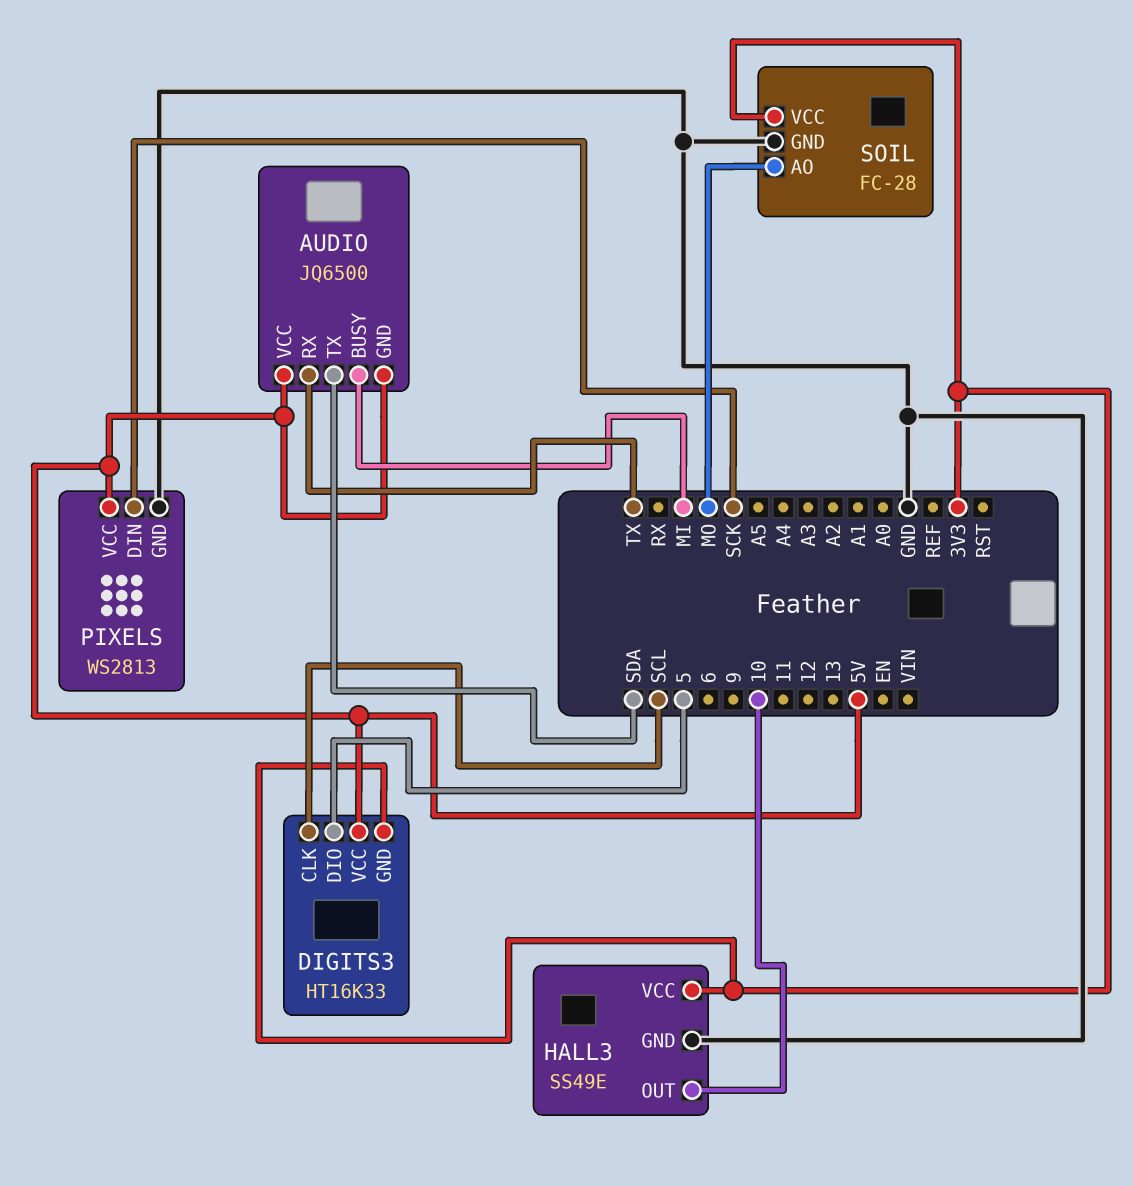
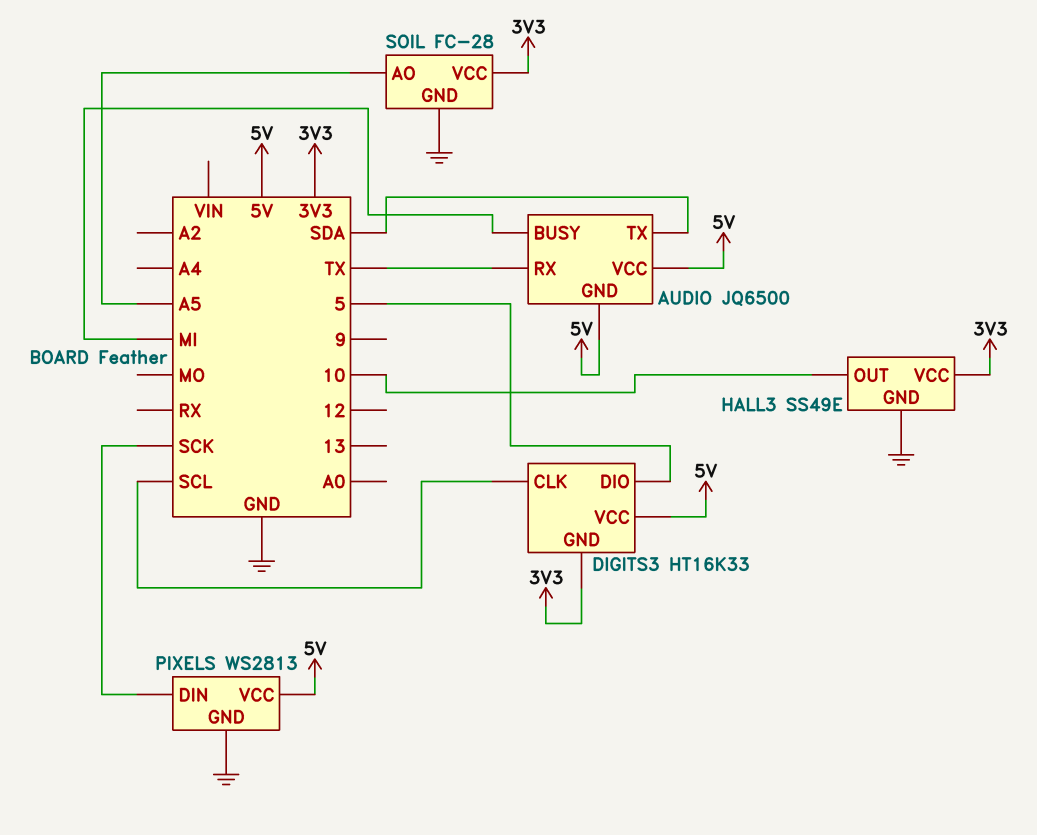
SOIL pin AO: MO -> A5

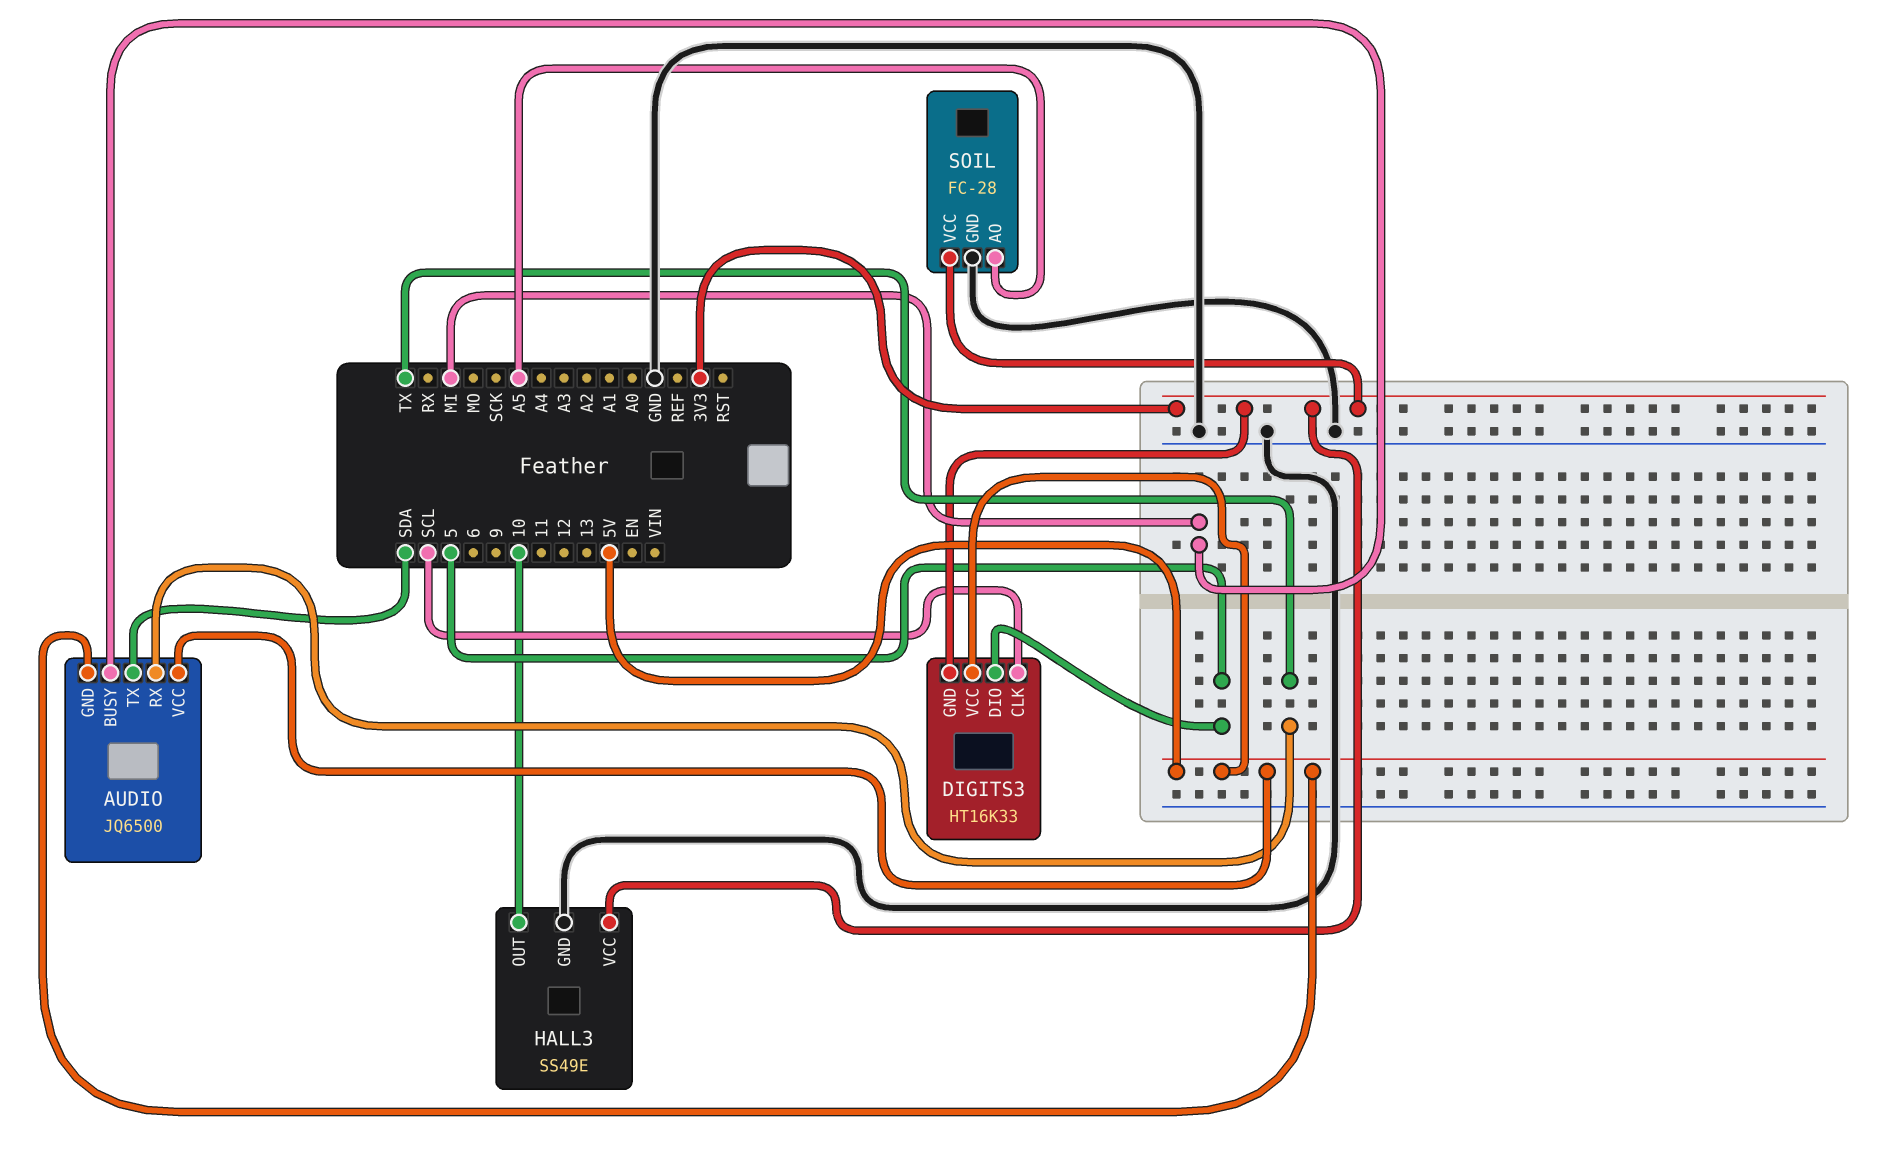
PIXELS: WS2813 -> none
PIXELS pin DIN: SCK -> none
PIXELS pin GND: GND -> none
PIXELS pin VCC: 5V -> none

